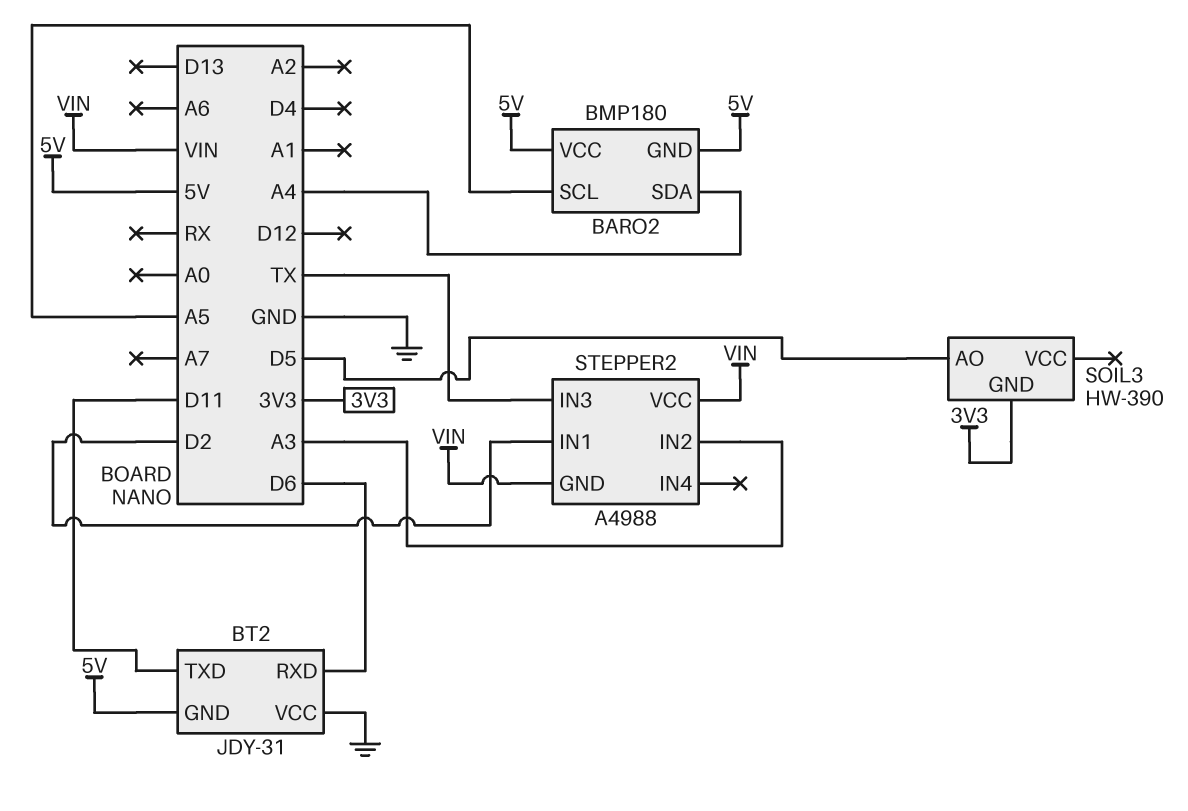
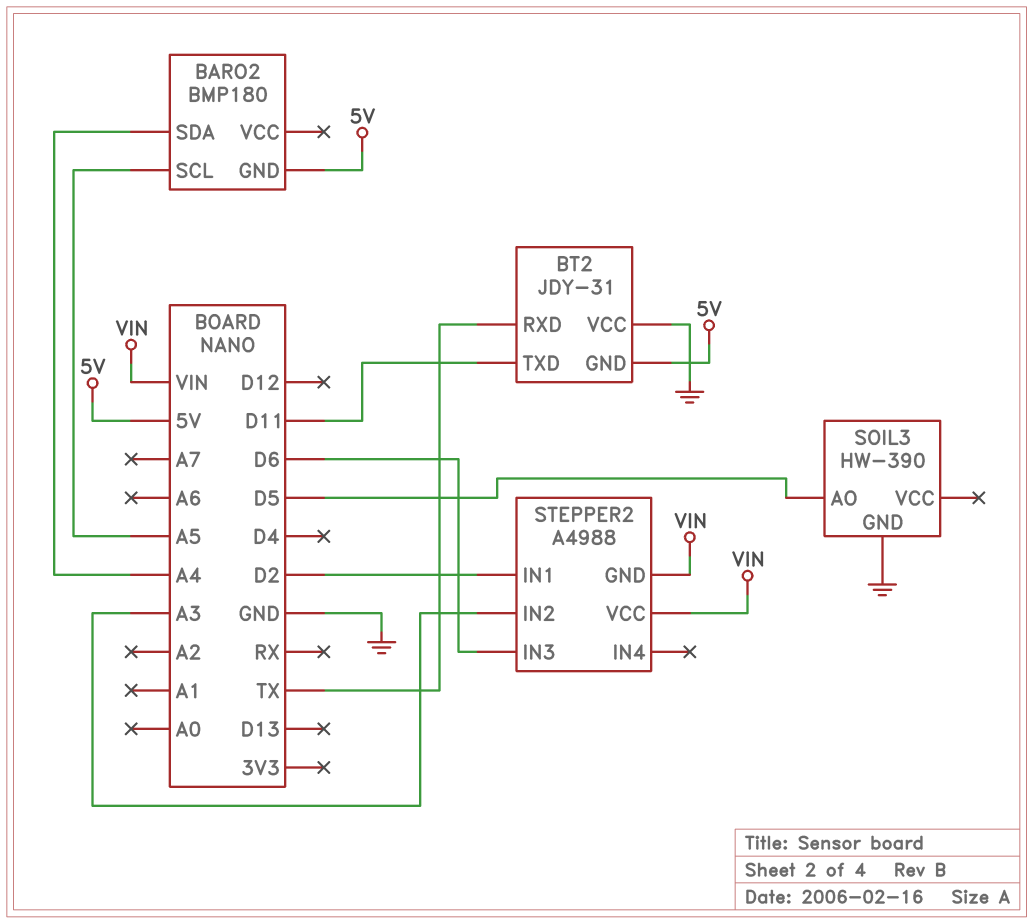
BARO2 pin VCC: 5V -> none
BT2 pin RXD: D6 -> TX
SOIL3 pin GND: 3V3 -> GND
STEPPER2 pin IN3: TX -> D6

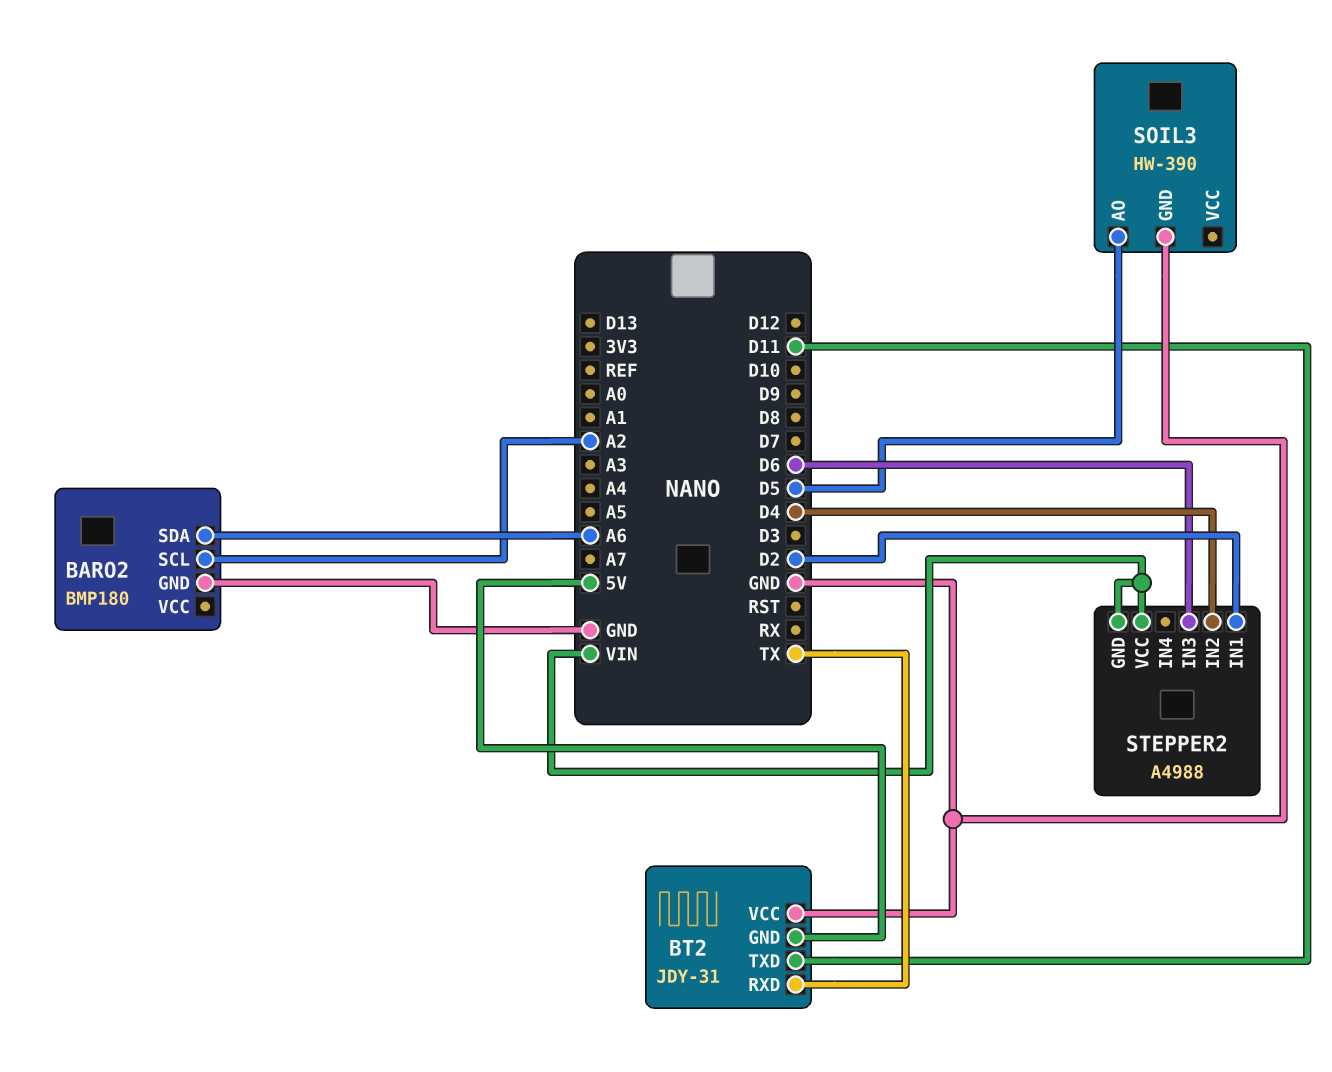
BARO2 pin GND: 5V -> GND
BARO2 pin SCL: A5 -> A2
BARO2 pin SDA: A4 -> A6
STEPPER2 pin IN2: A3 -> D4

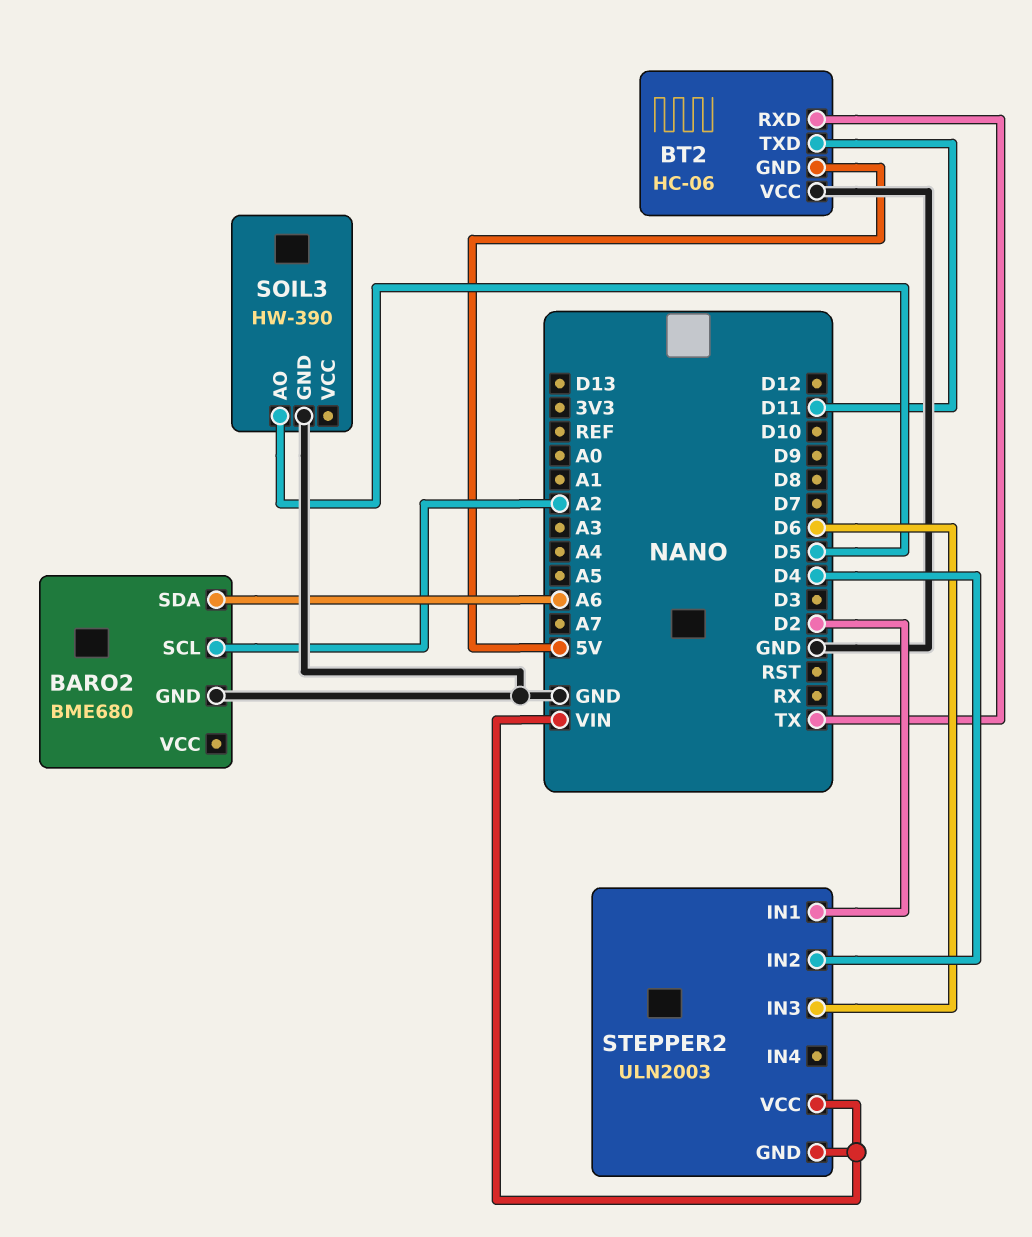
BARO2: BMP180 -> BME680
BT2: JDY-31 -> HC-06
STEPPER2: A4988 -> ULN2003

